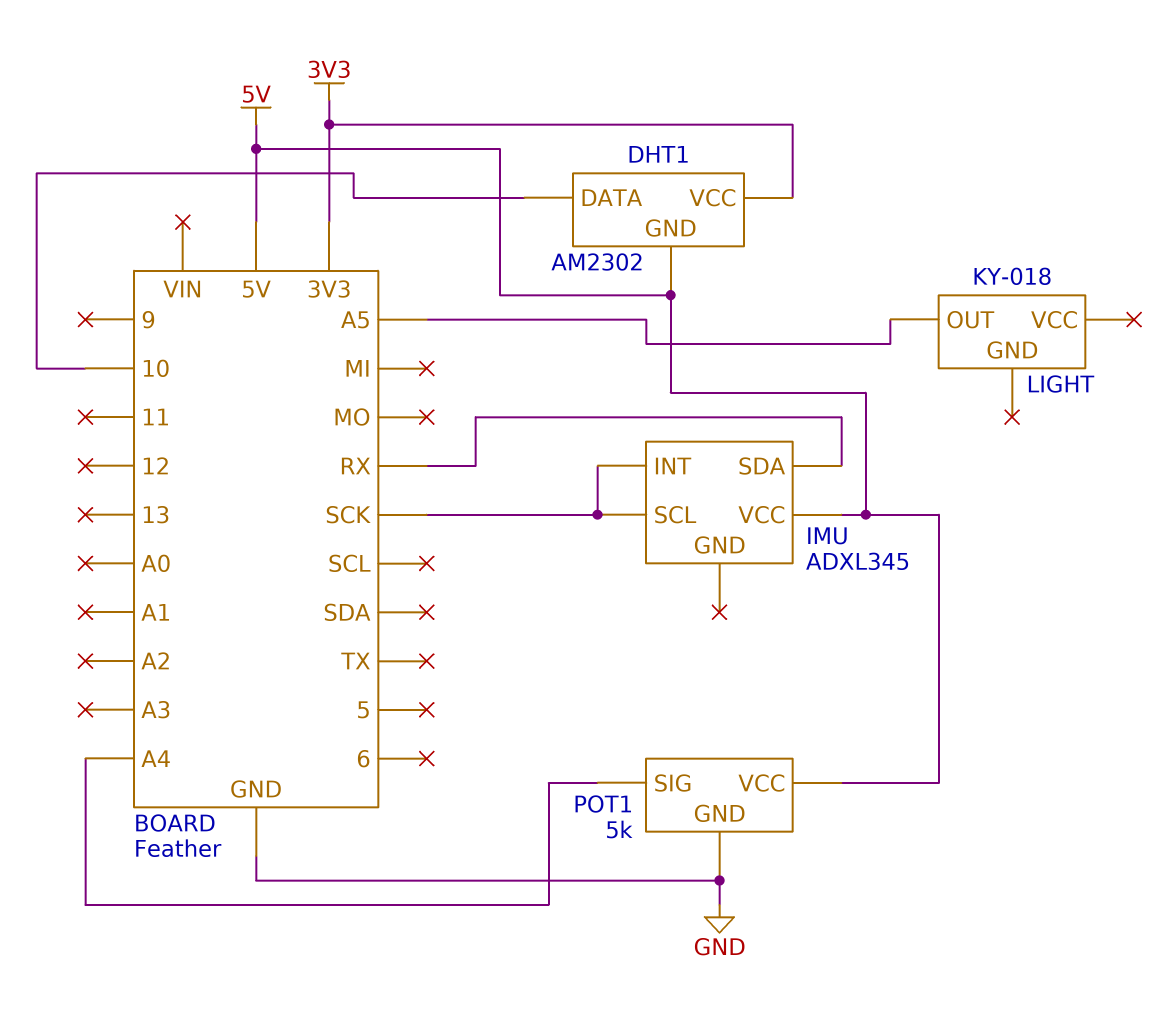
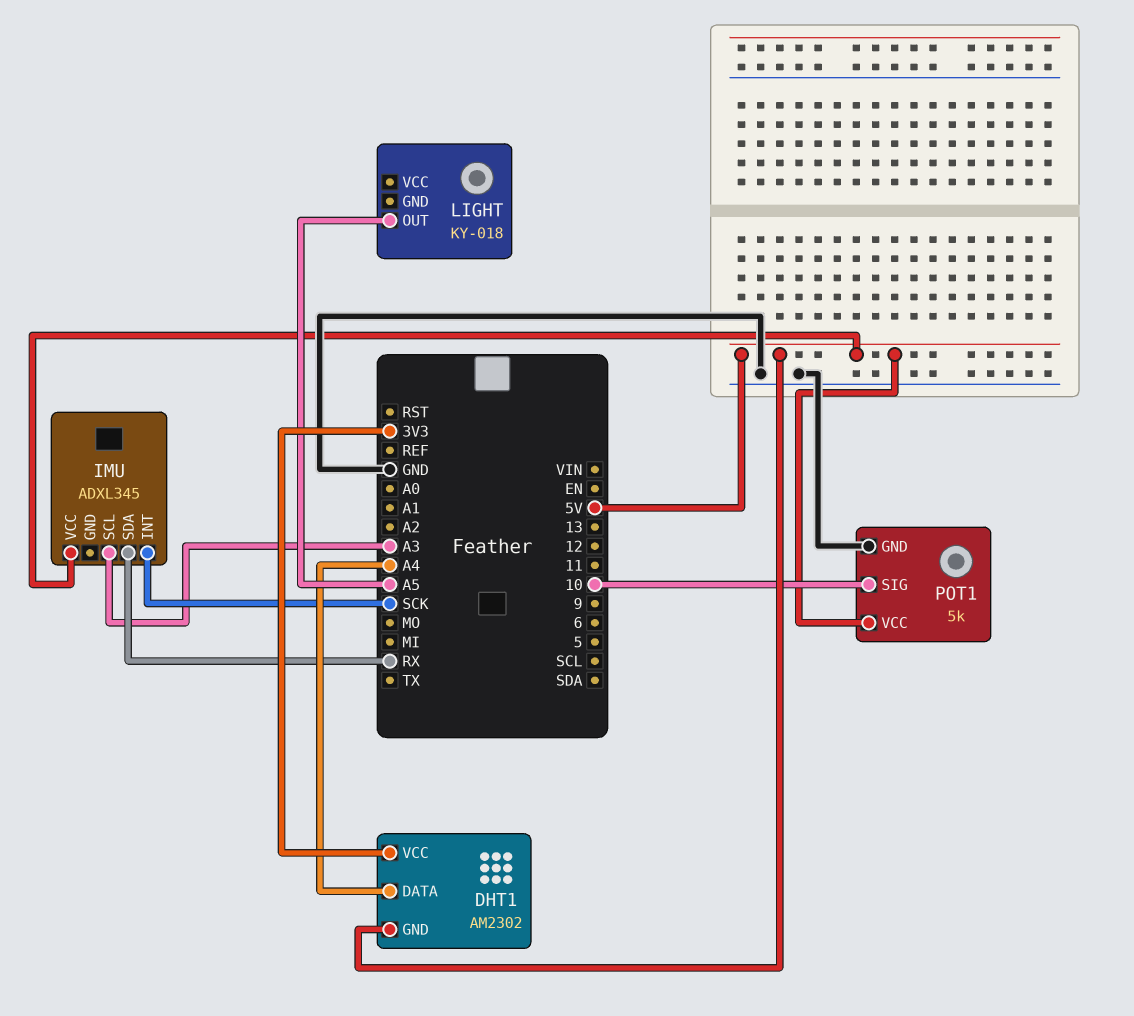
DHT1 pin DATA: 10 -> A4
IMU pin SCL: SCK -> A3
POT1 pin SIG: A4 -> 10

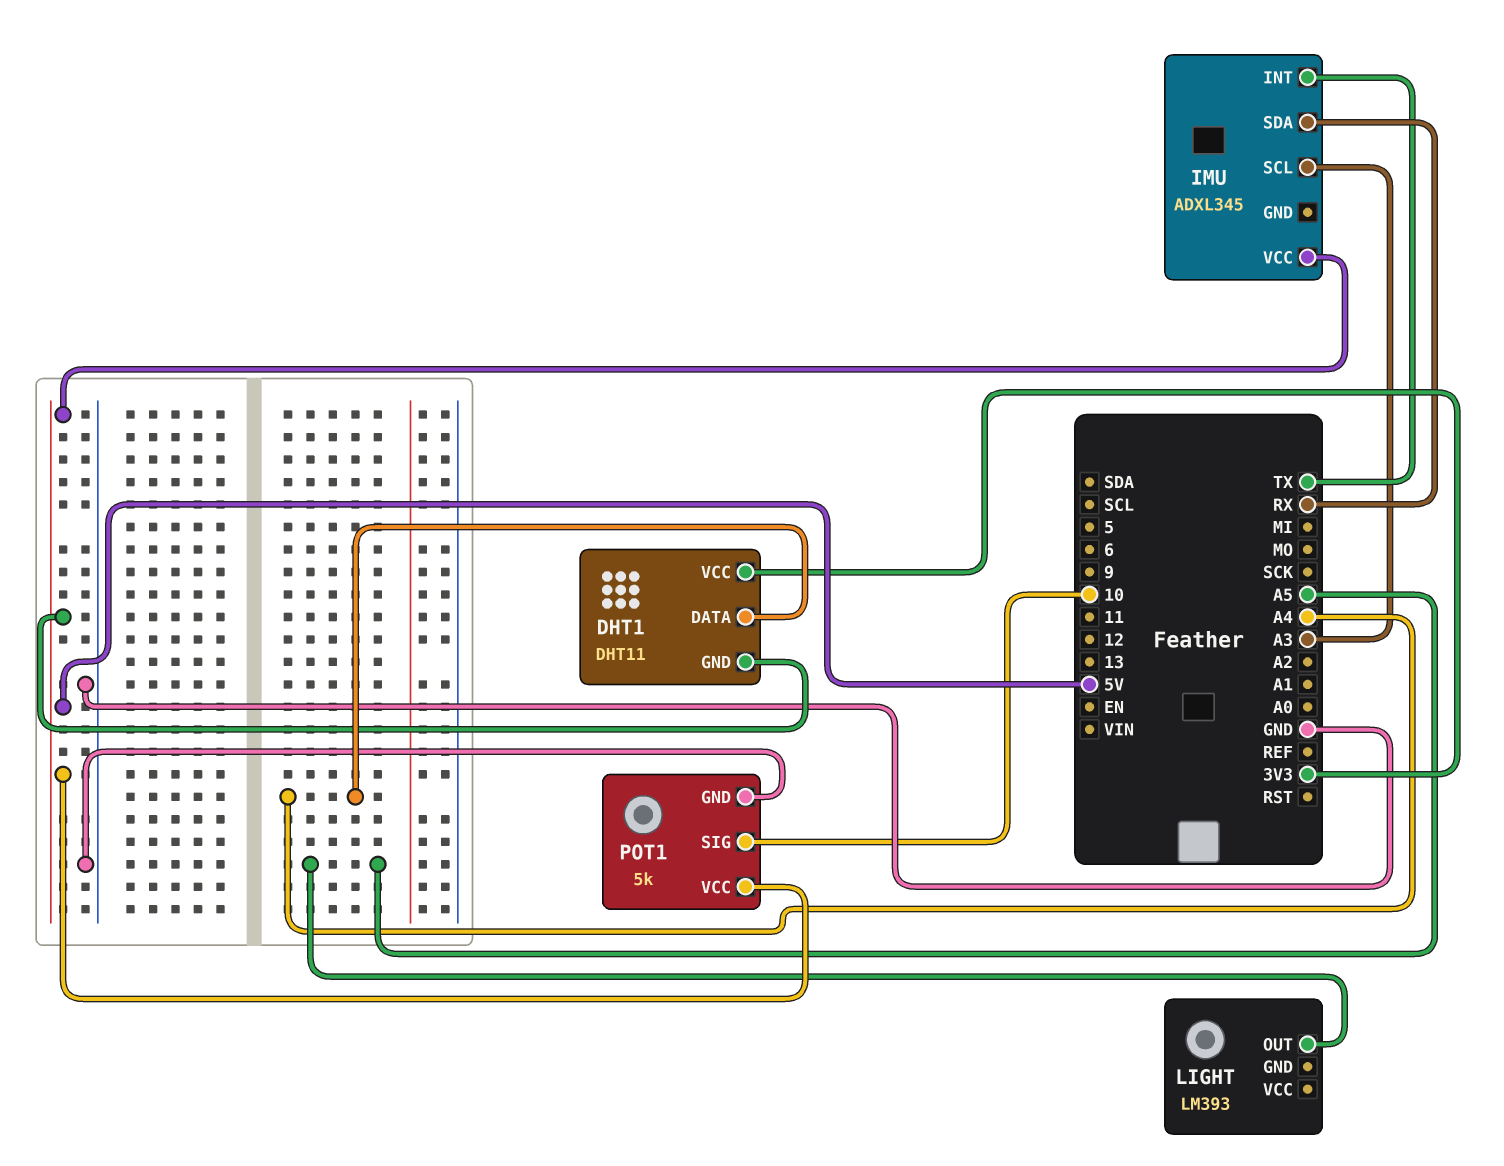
DHT1: AM2302 -> DHT11
IMU pin INT: SCK -> TX
LIGHT: KY-018 -> LM393

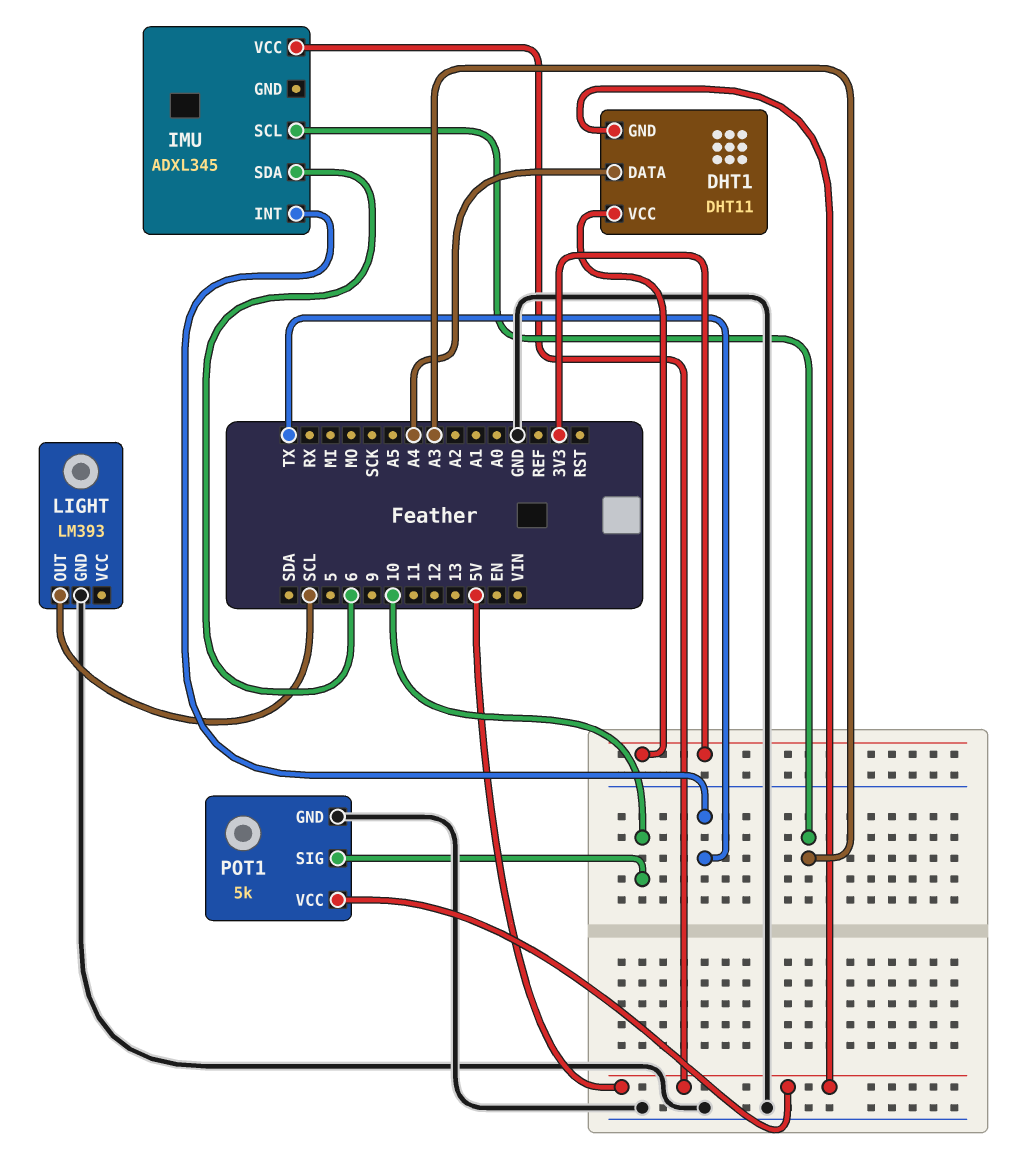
IMU pin SDA: RX -> 6
LIGHT pin GND: none -> GND
LIGHT pin OUT: A5 -> SCL

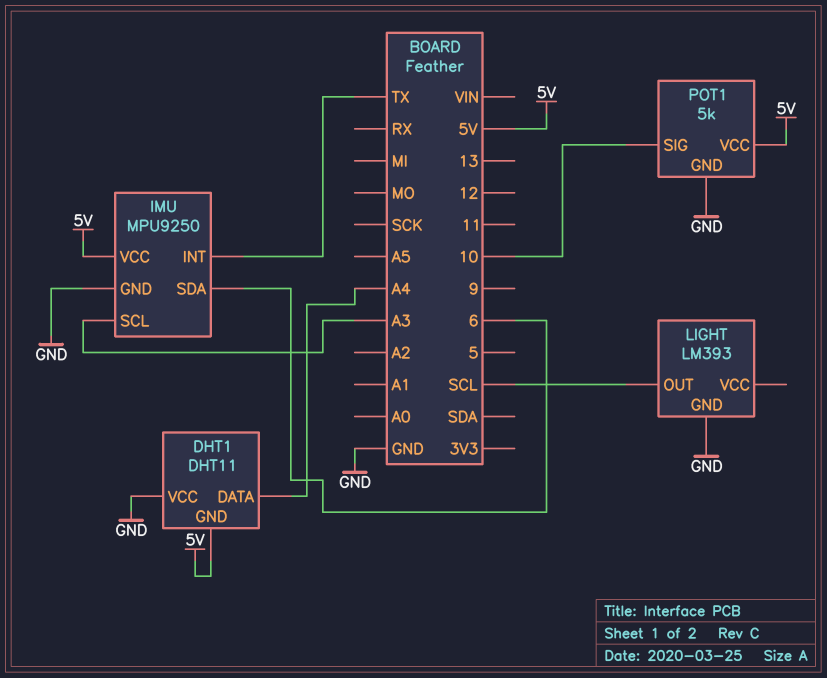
DHT1 pin VCC: 3V3 -> GND
IMU: ADXL345 -> MPU9250
IMU pin GND: none -> GND

